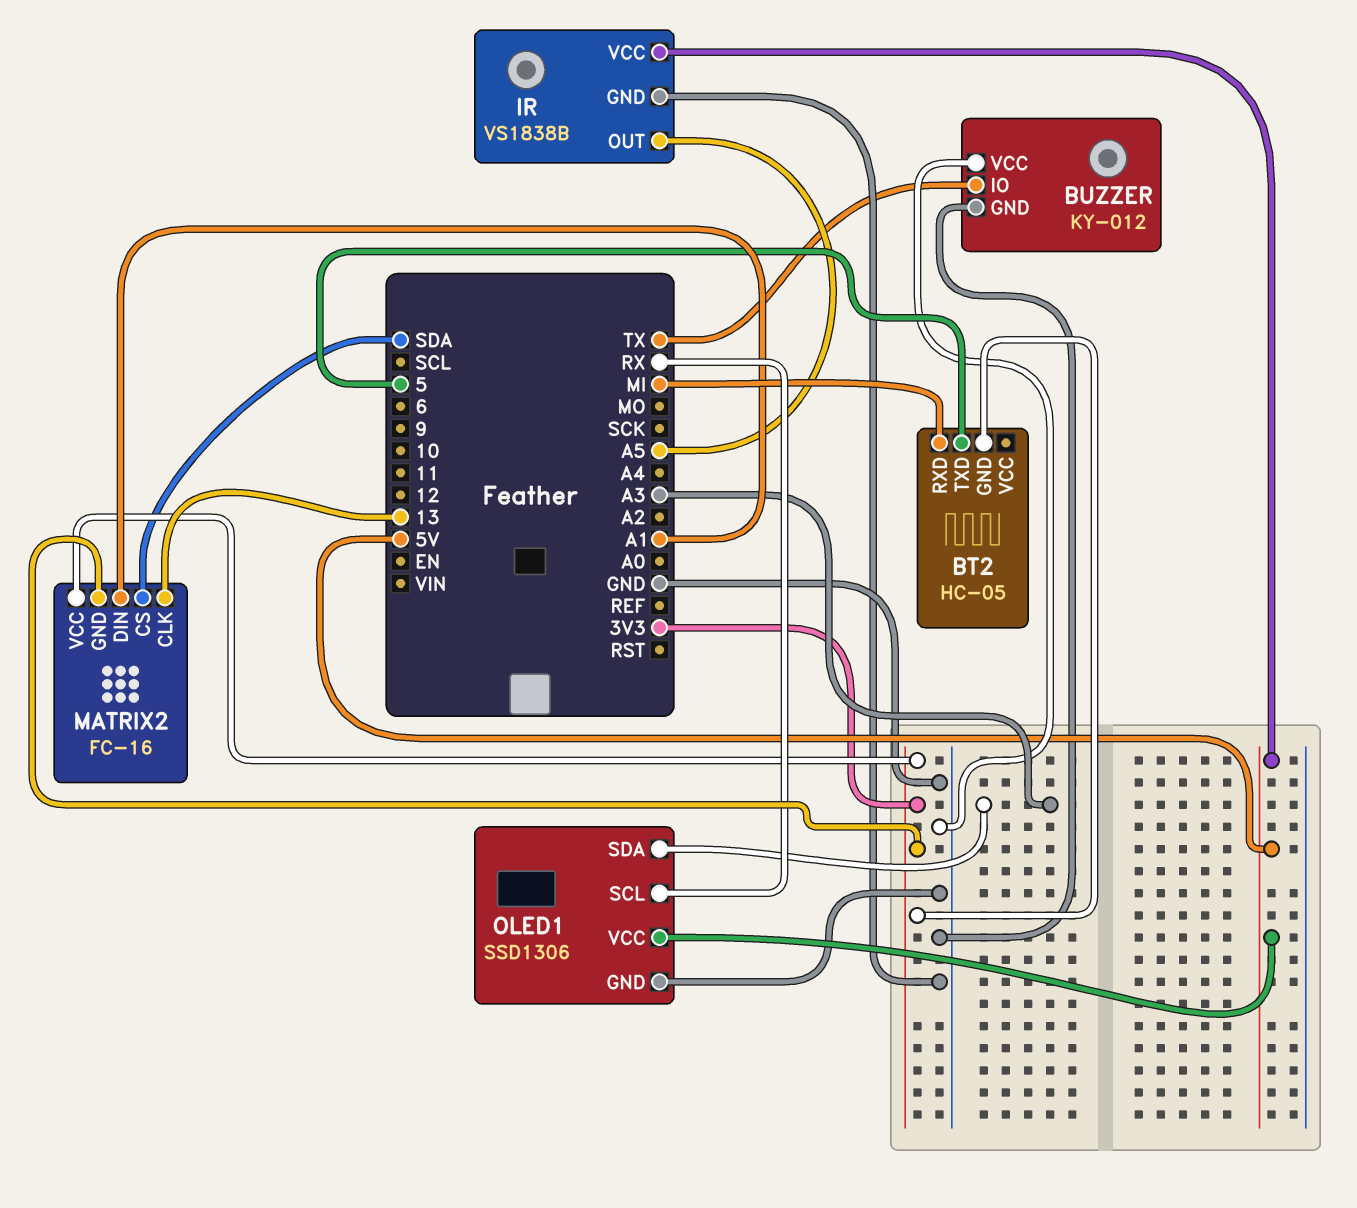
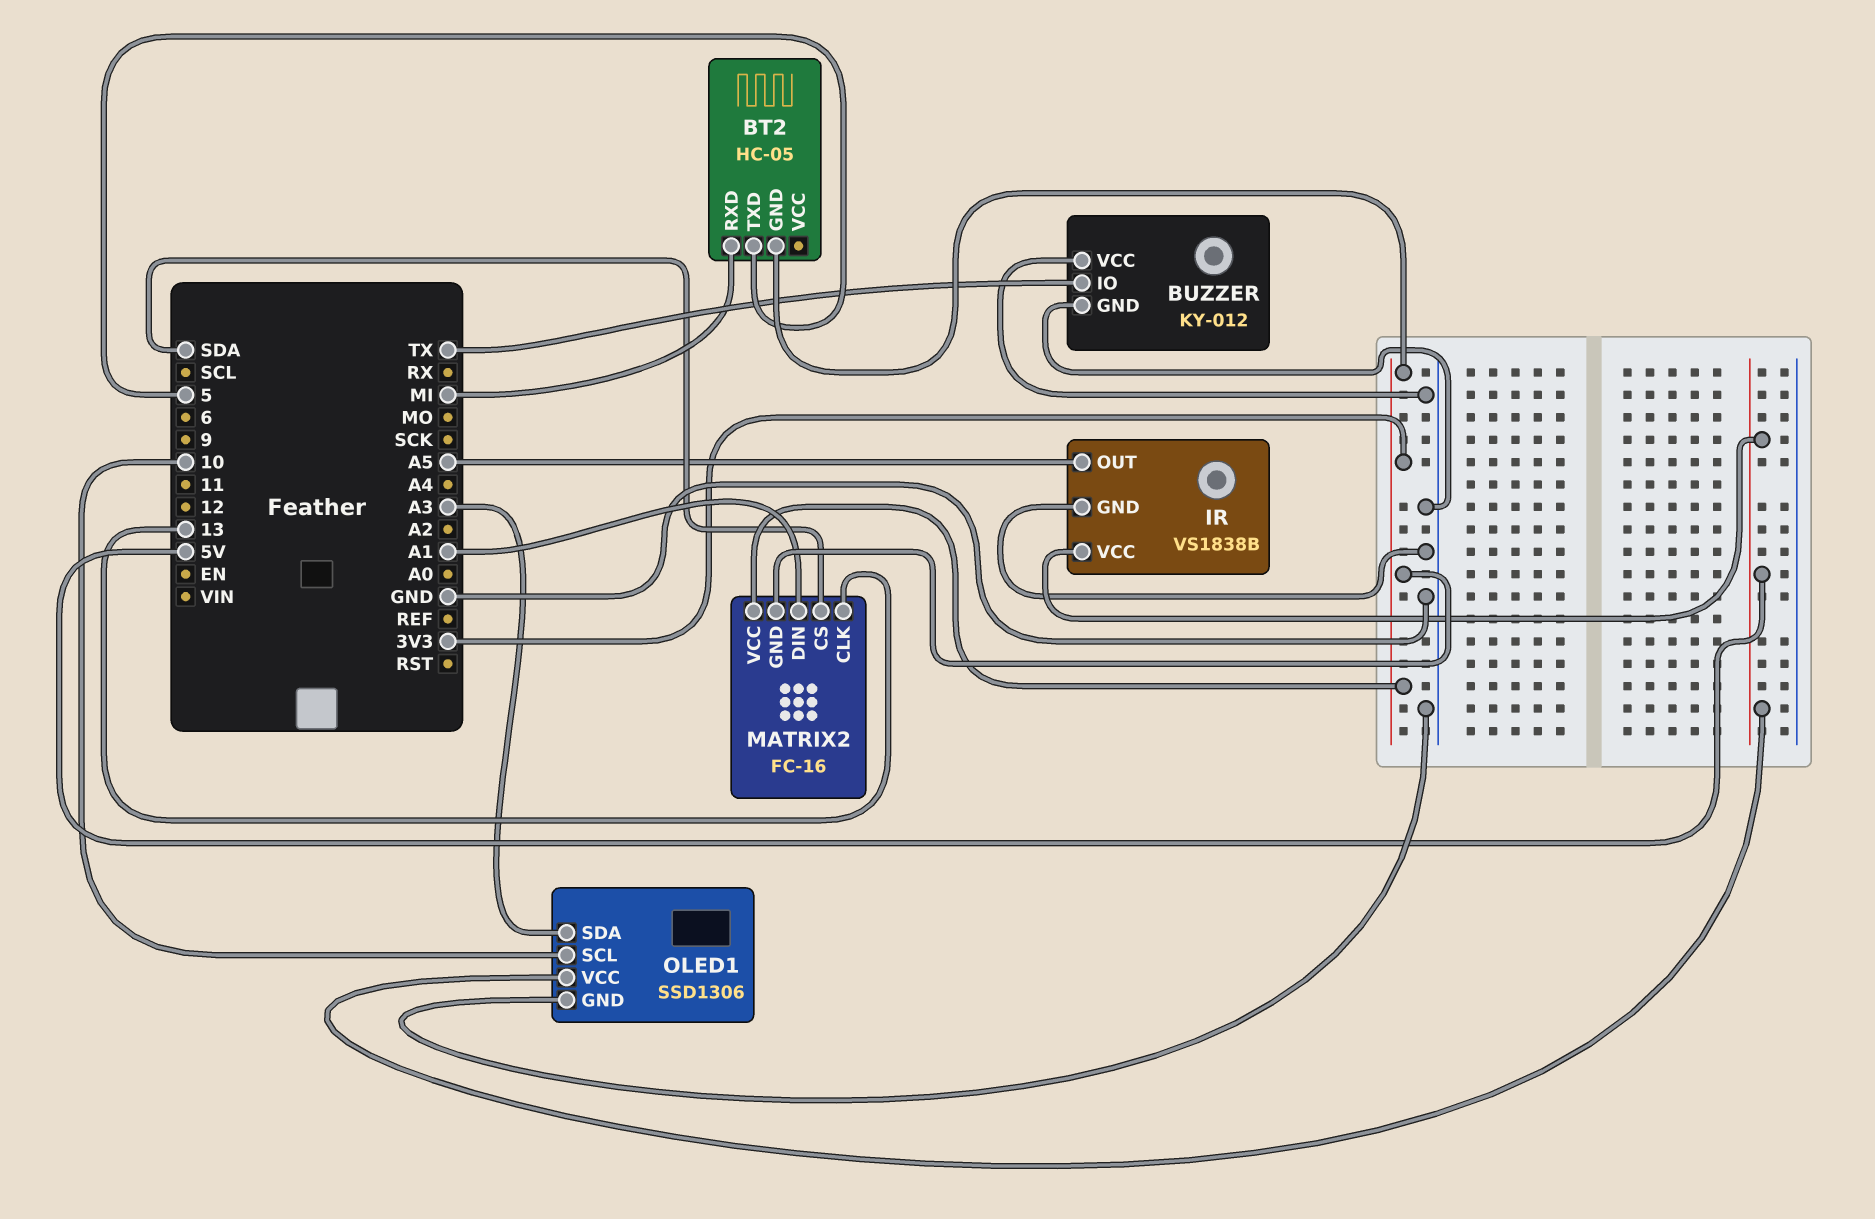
OLED1 pin SCL: RX -> 10

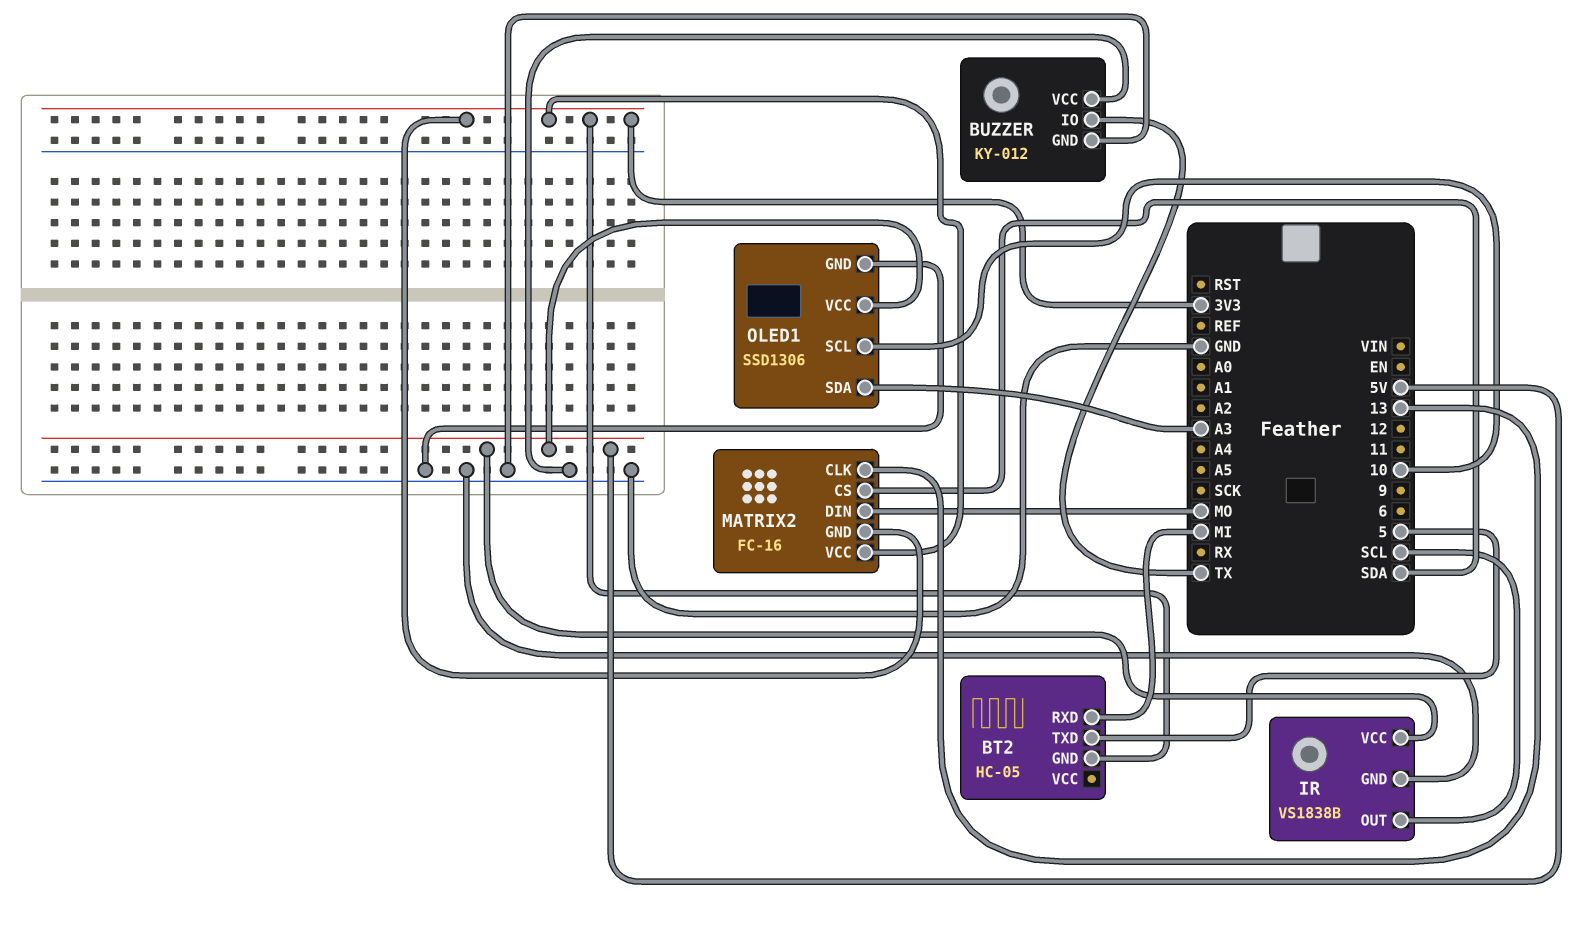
IR pin OUT: A5 -> SCL
MATRIX2 pin DIN: A1 -> MO

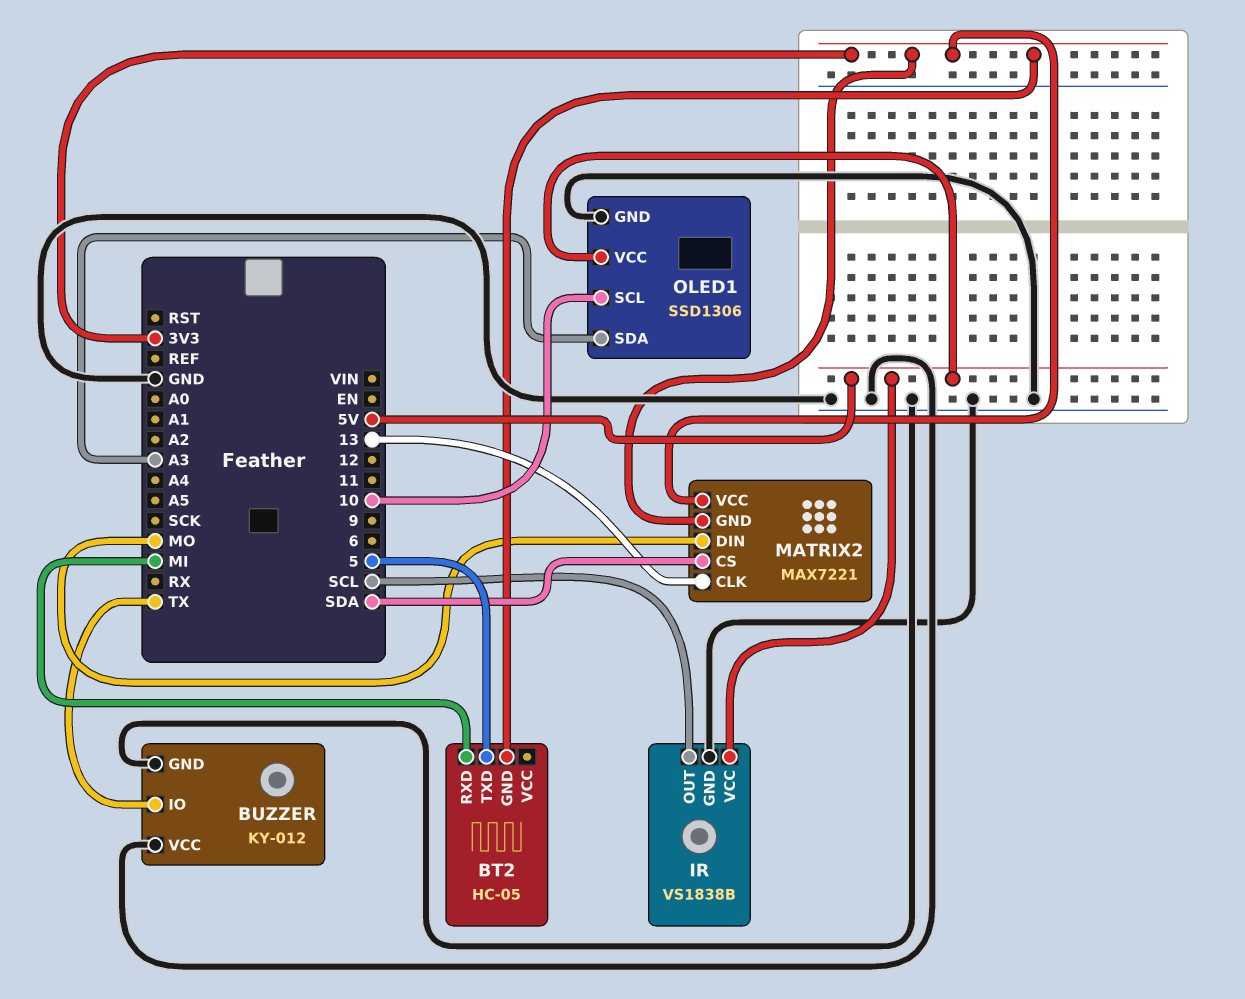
MATRIX2: FC-16 -> MAX7221

